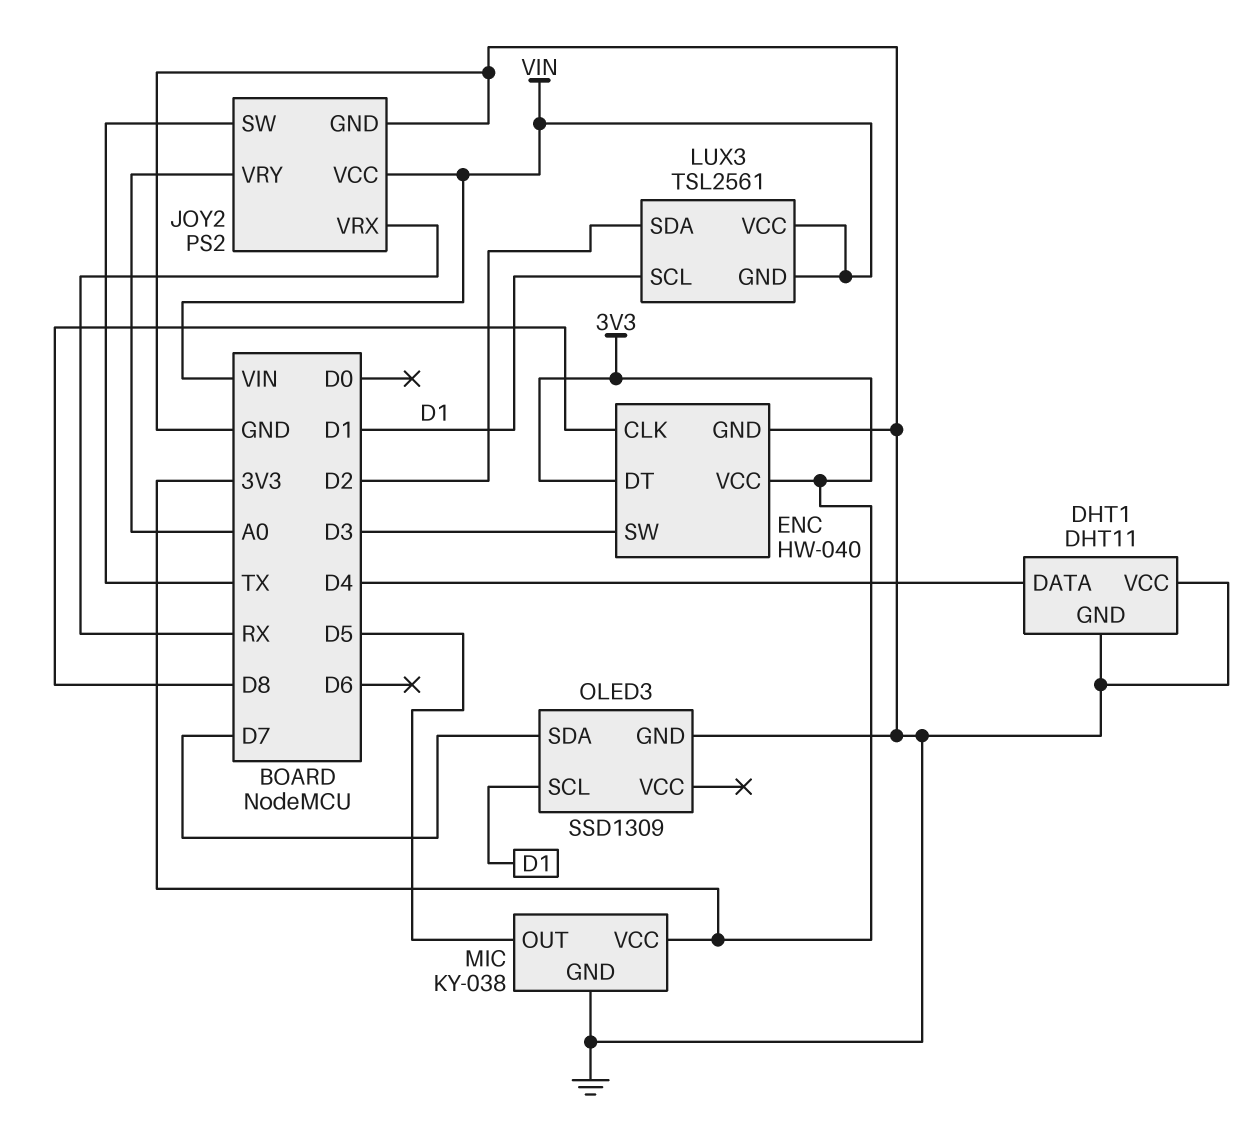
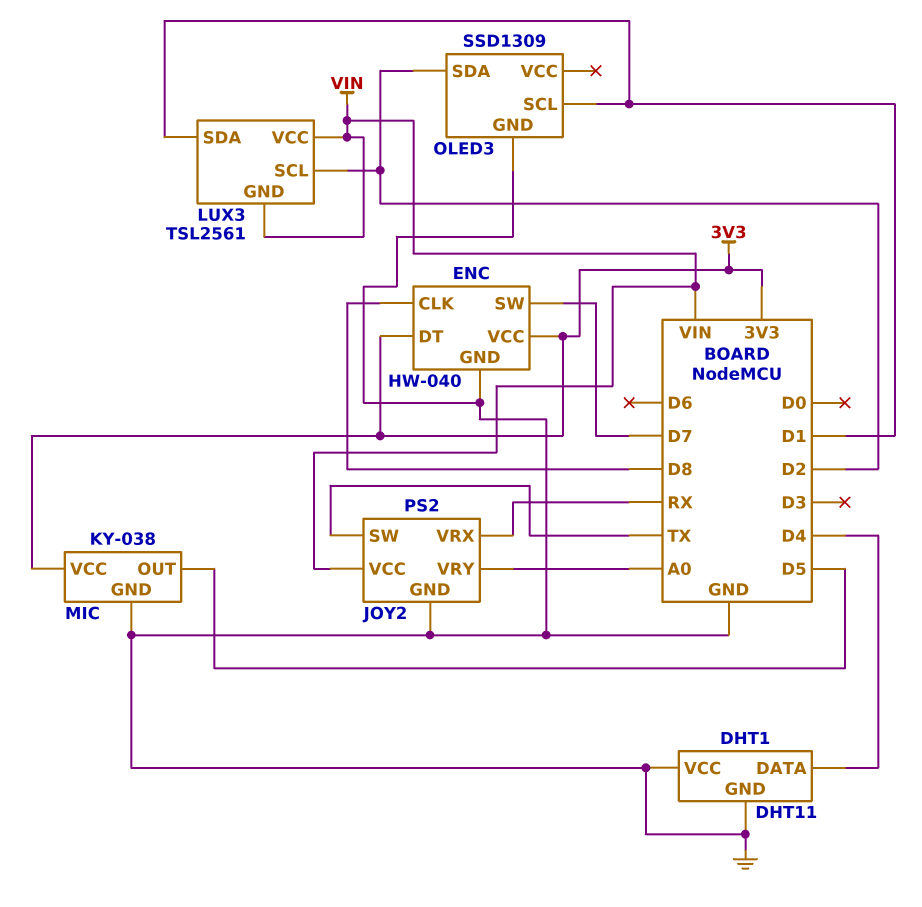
ENC pin SW: D3 -> D7
LUX3 pin SCL: D1 -> D2
LUX3 pin SDA: D2 -> D1
OLED3 pin SDA: D7 -> D2

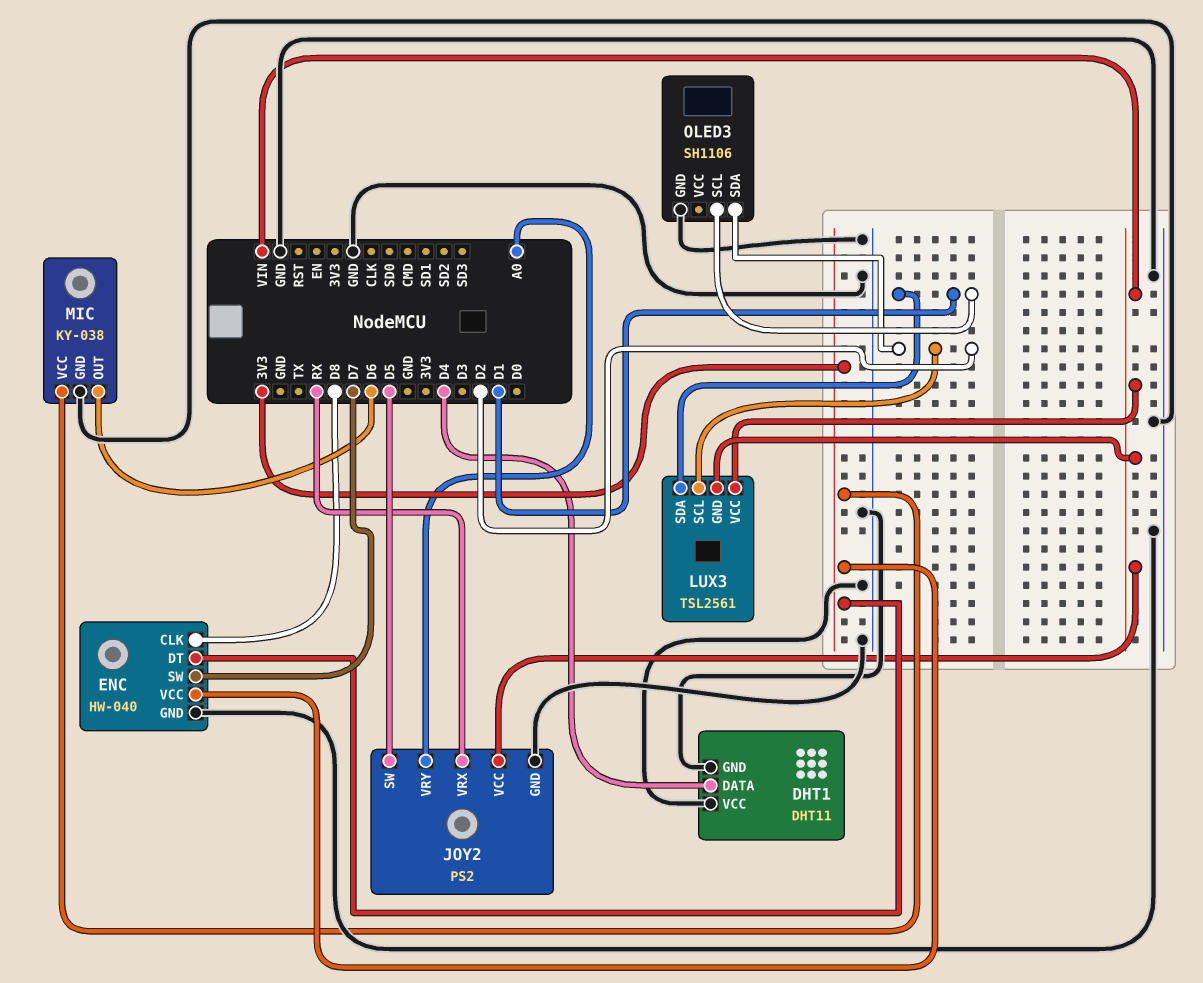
JOY2 pin SW: TX -> D5
MIC pin OUT: D5 -> D6
OLED3: SSD1309 -> SH1106

